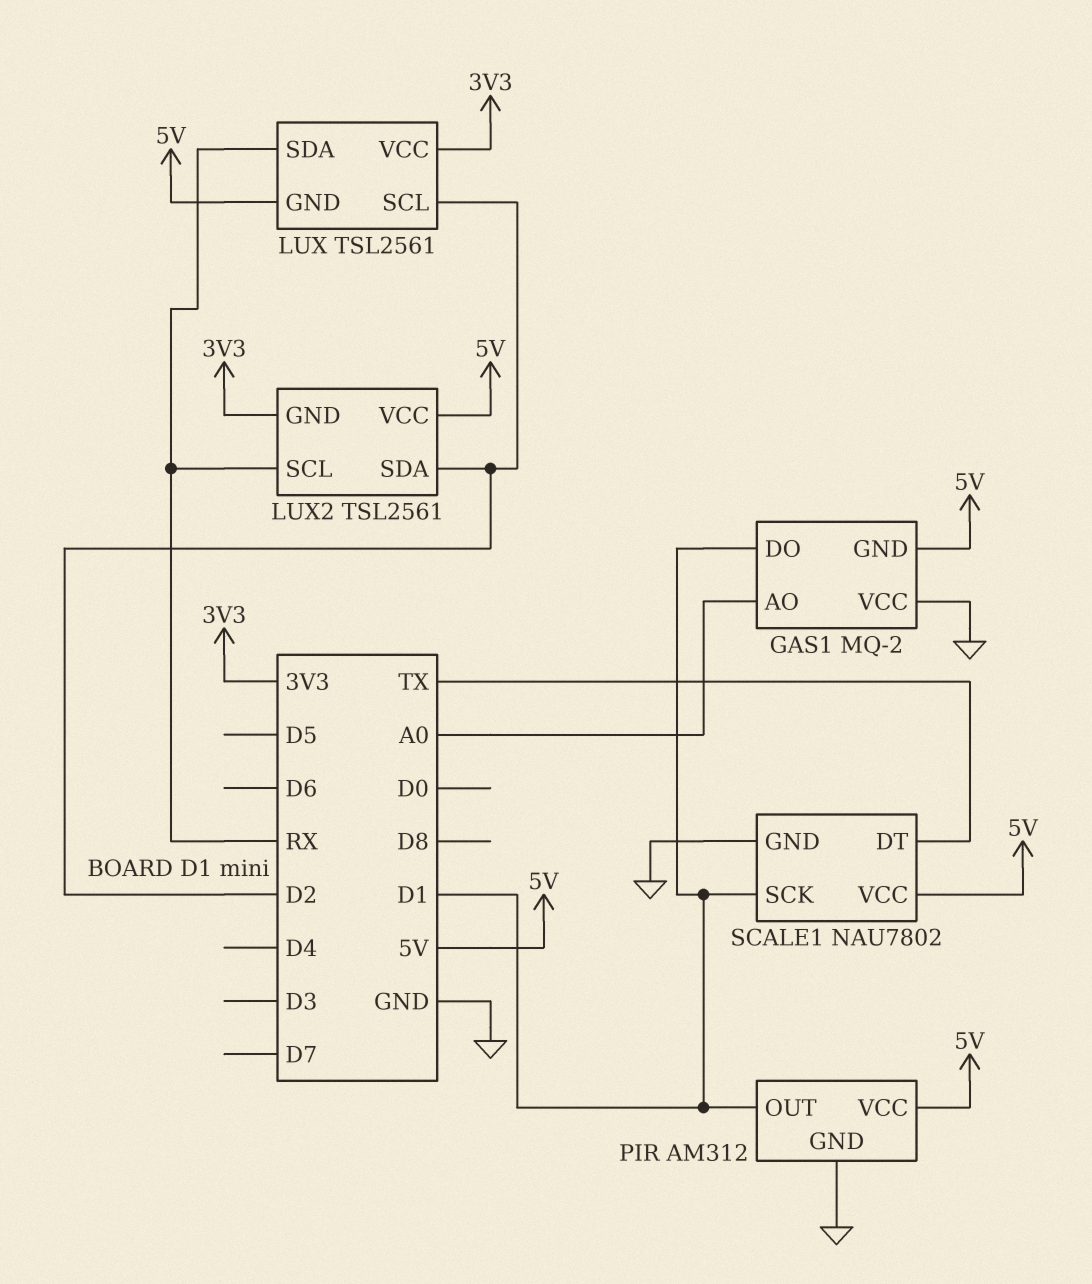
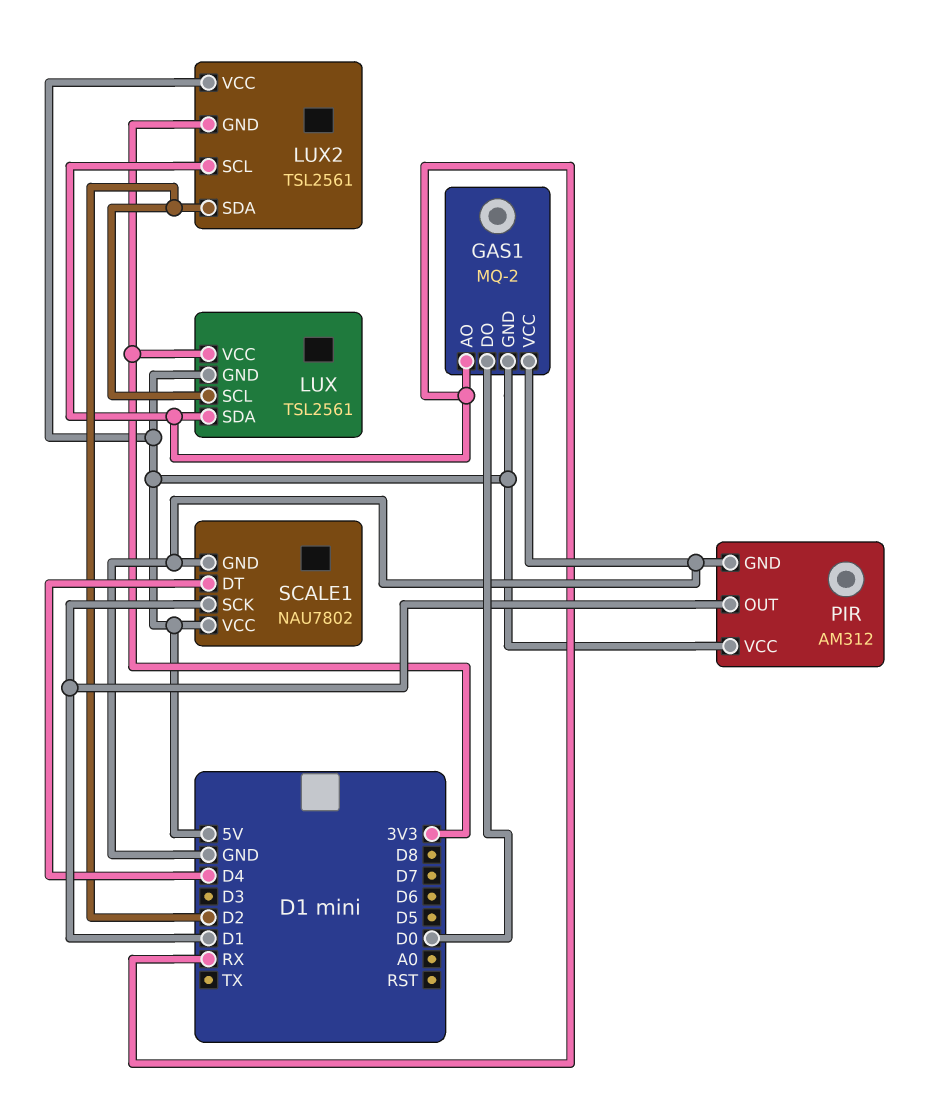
GAS1 pin AO: A0 -> RX
GAS1 pin DO: D1 -> D0
SCALE1 pin DT: TX -> D4

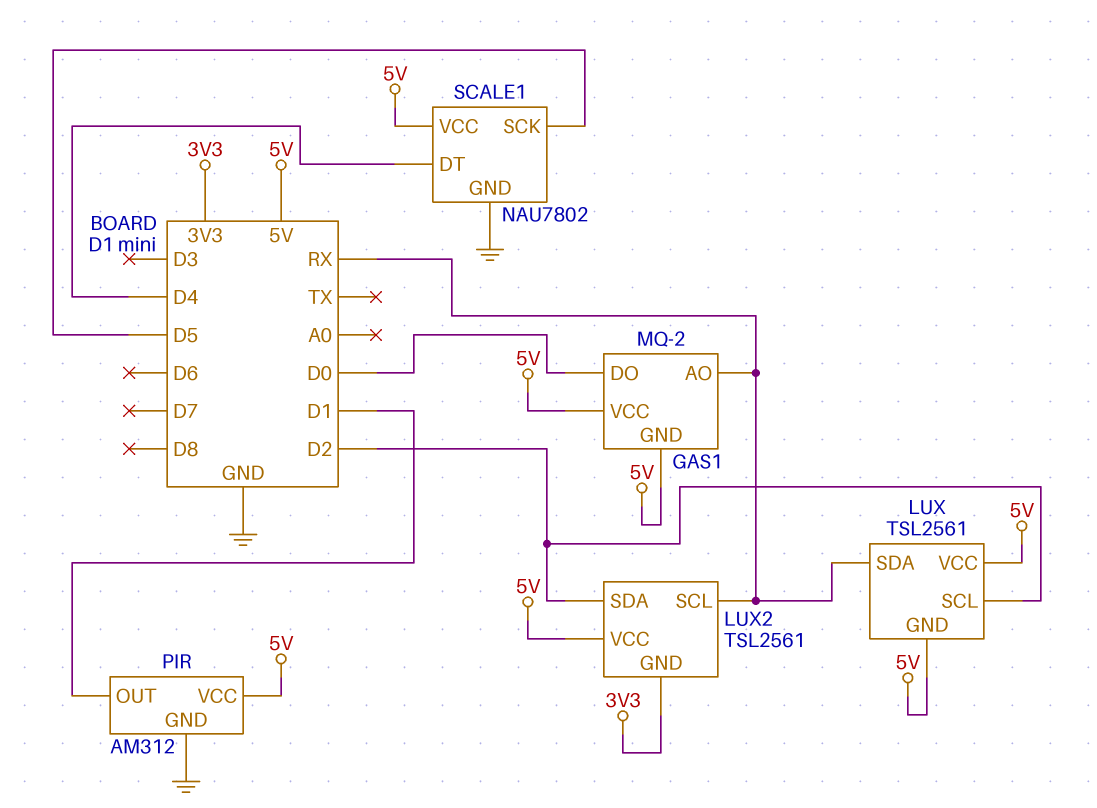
GAS1 pin VCC: GND -> 5V
LUX pin VCC: 3V3 -> 5V
SCALE1 pin SCK: D1 -> D5

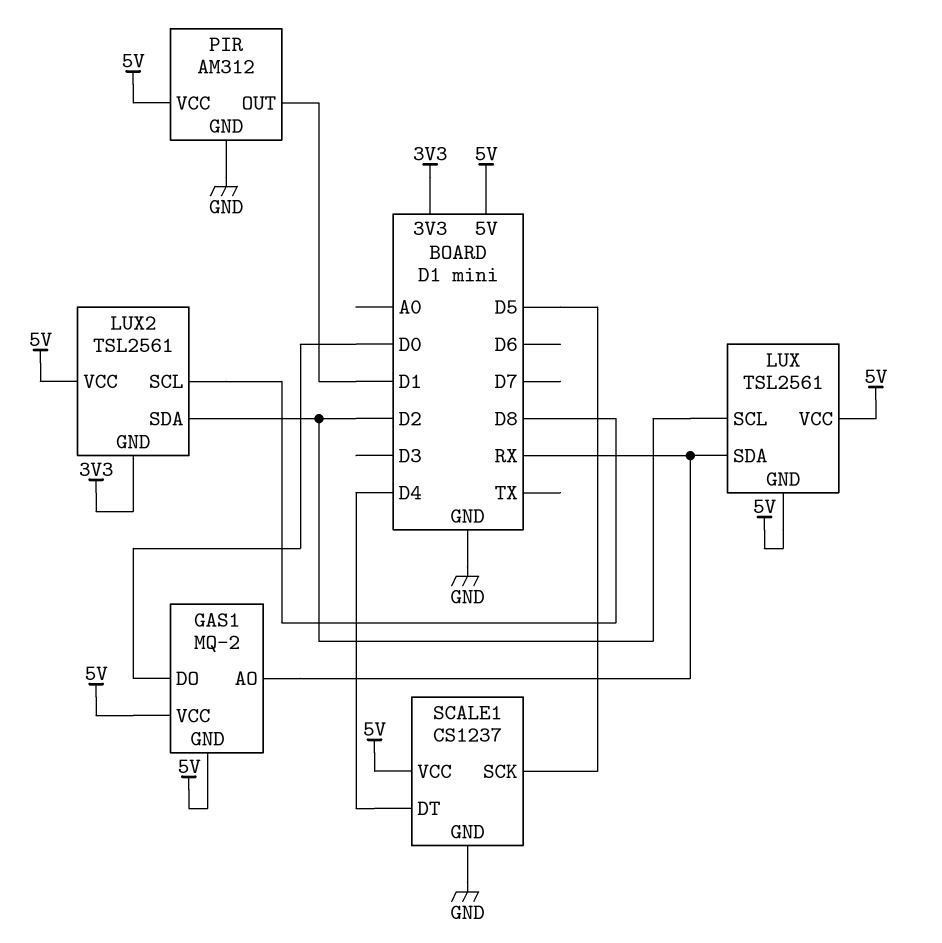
LUX2 pin SCL: RX -> D8
SCALE1: NAU7802 -> CS1237

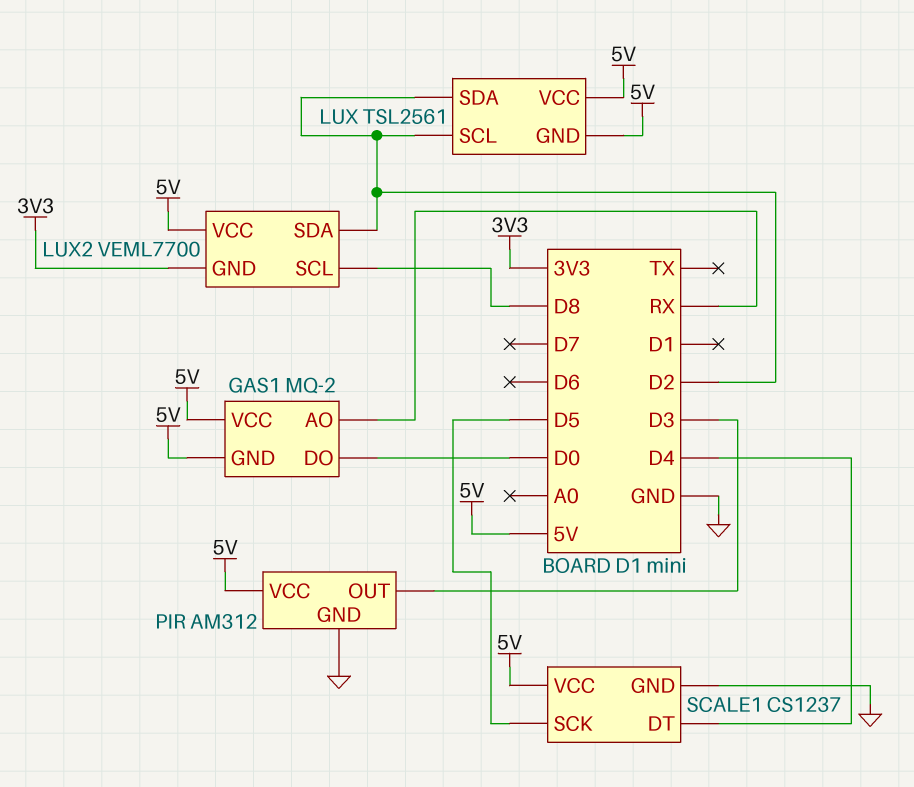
LUX pin SDA: RX -> D2
LUX2: TSL2561 -> VEML7700
PIR pin OUT: D1 -> D3

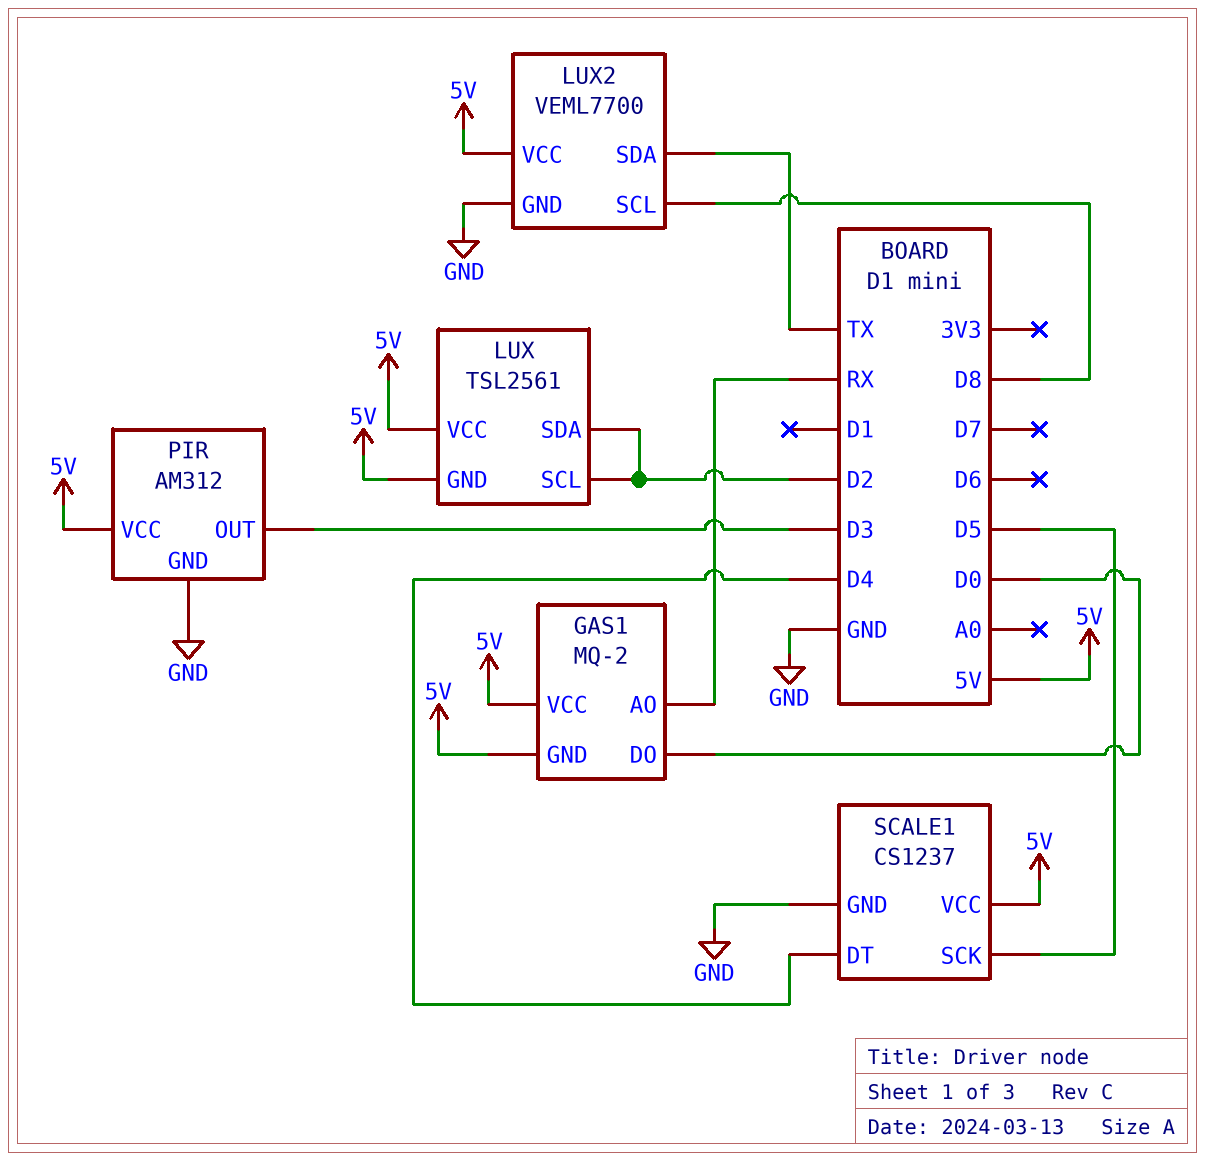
LUX2 pin GND: 3V3 -> GND
LUX2 pin SDA: D2 -> TX

